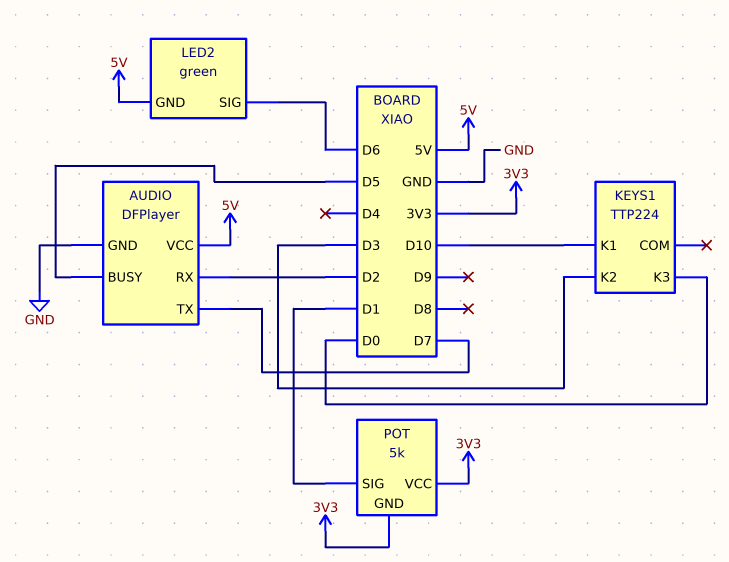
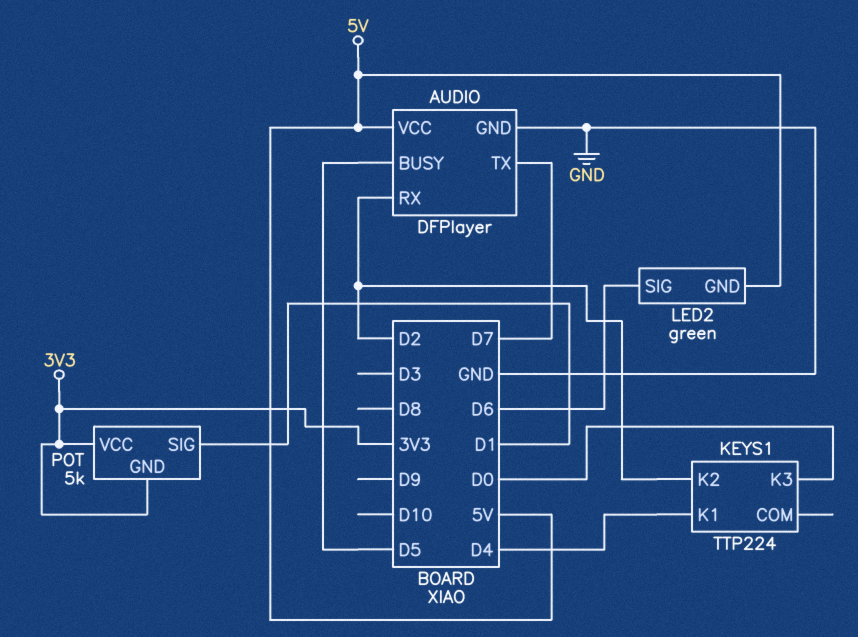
KEYS1 pin K1: D10 -> D4
KEYS1 pin K2: D3 -> D2

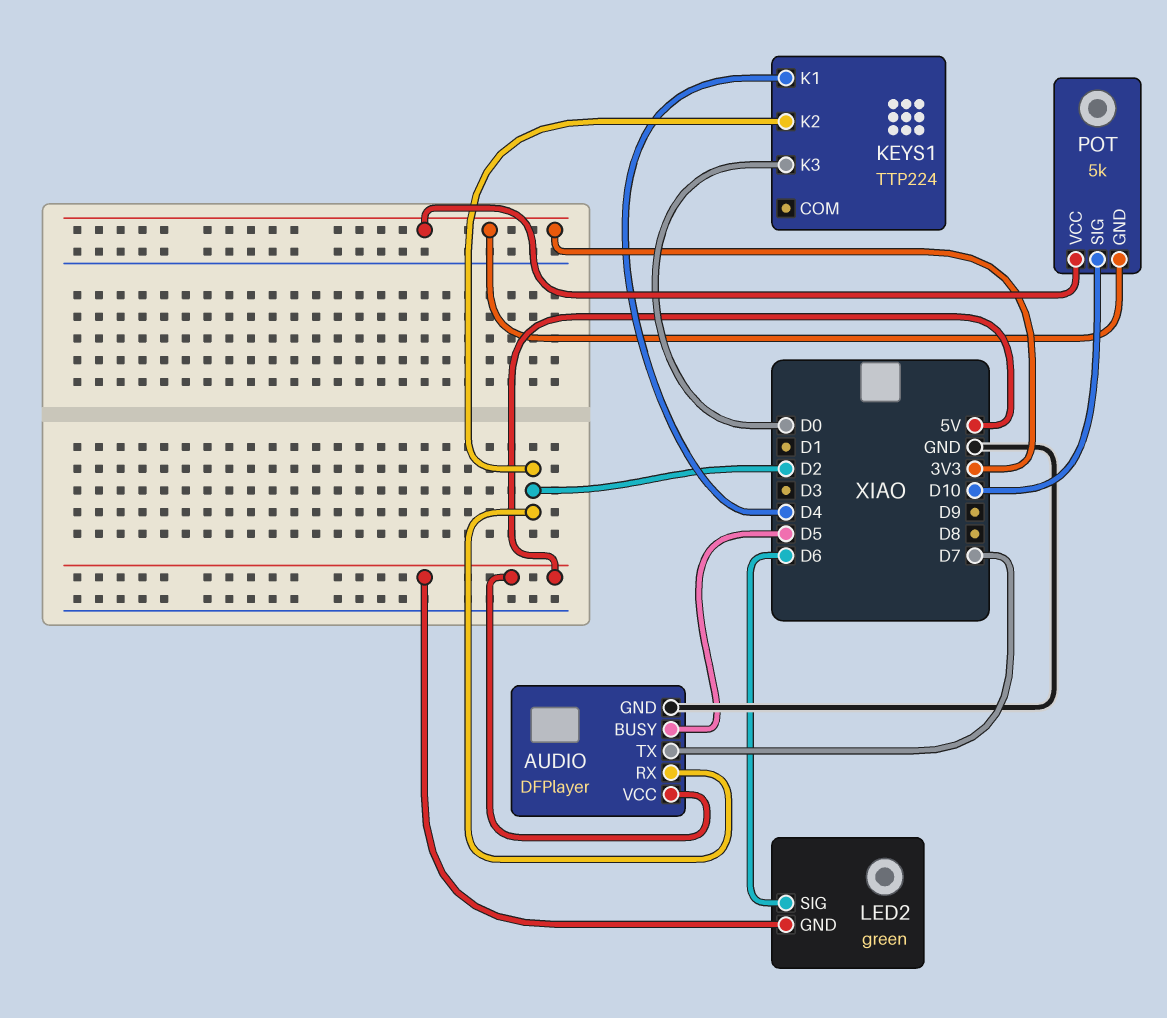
POT pin SIG: D1 -> D10

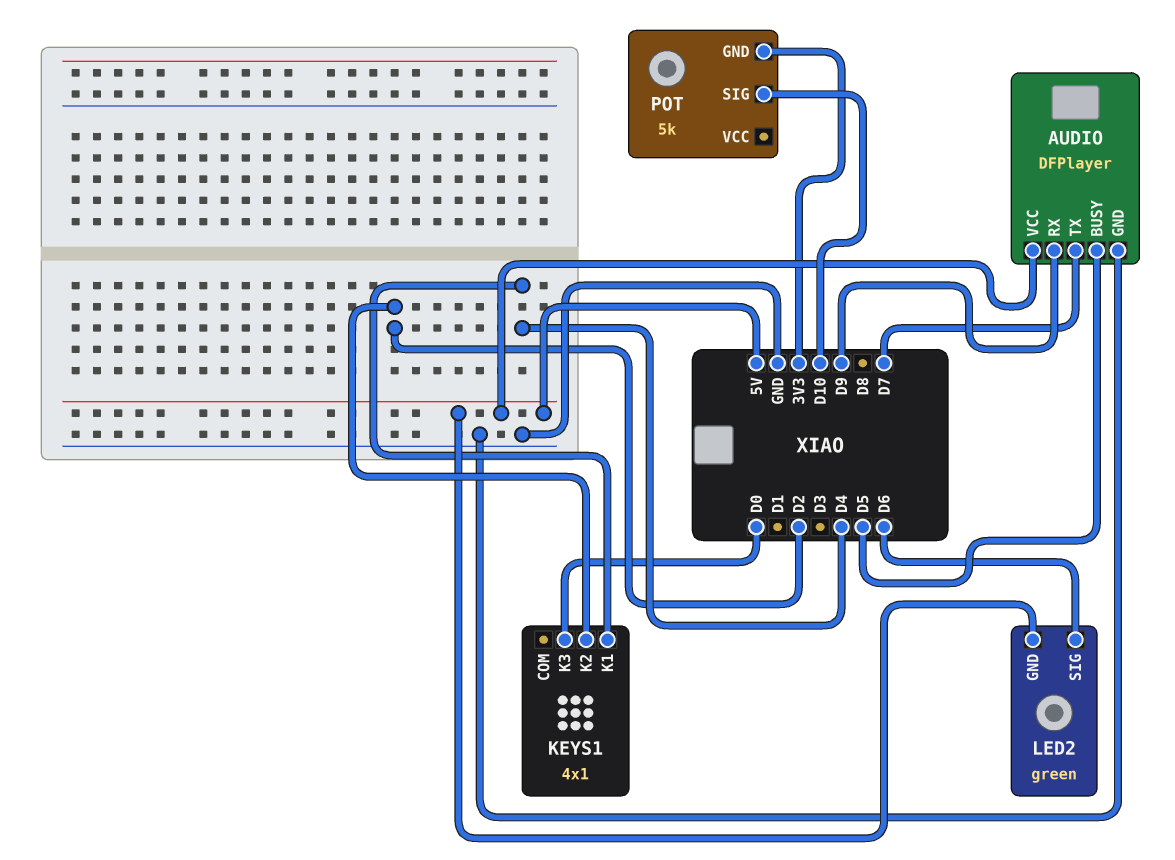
AUDIO pin RX: D2 -> D9
KEYS1: TTP224 -> 4x1
POT pin VCC: 3V3 -> none

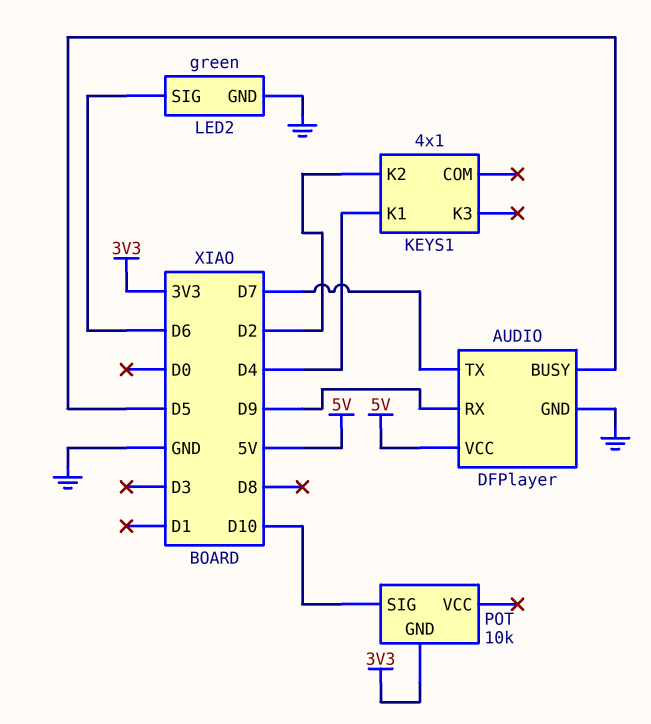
KEYS1 pin K3: D0 -> none
LED2 pin GND: 5V -> GND
POT: 5k -> 10k

